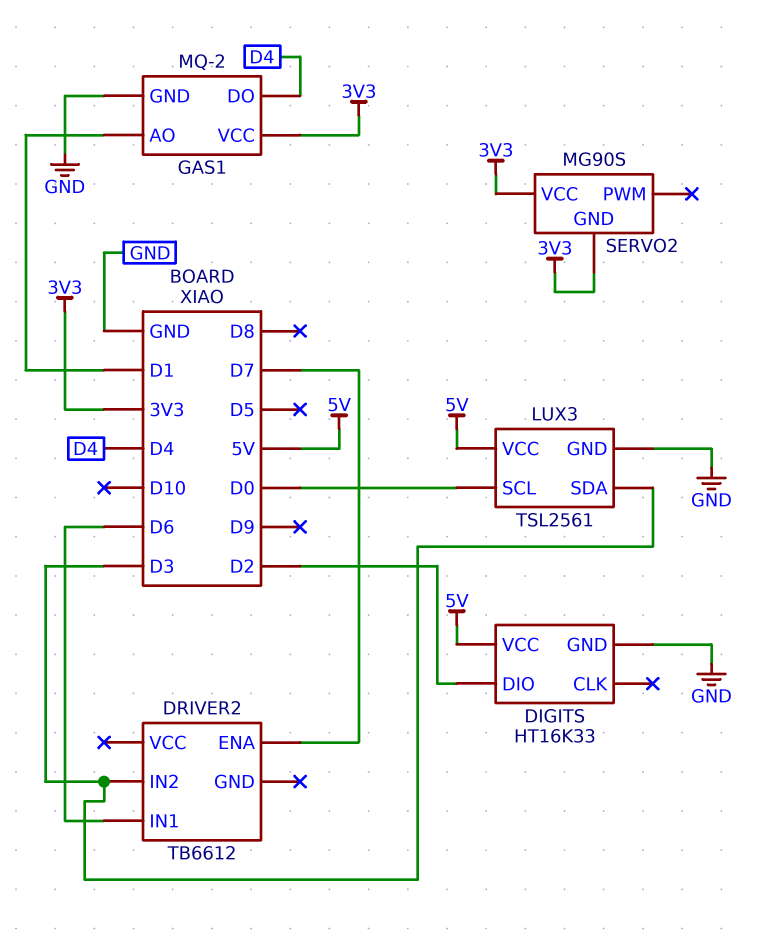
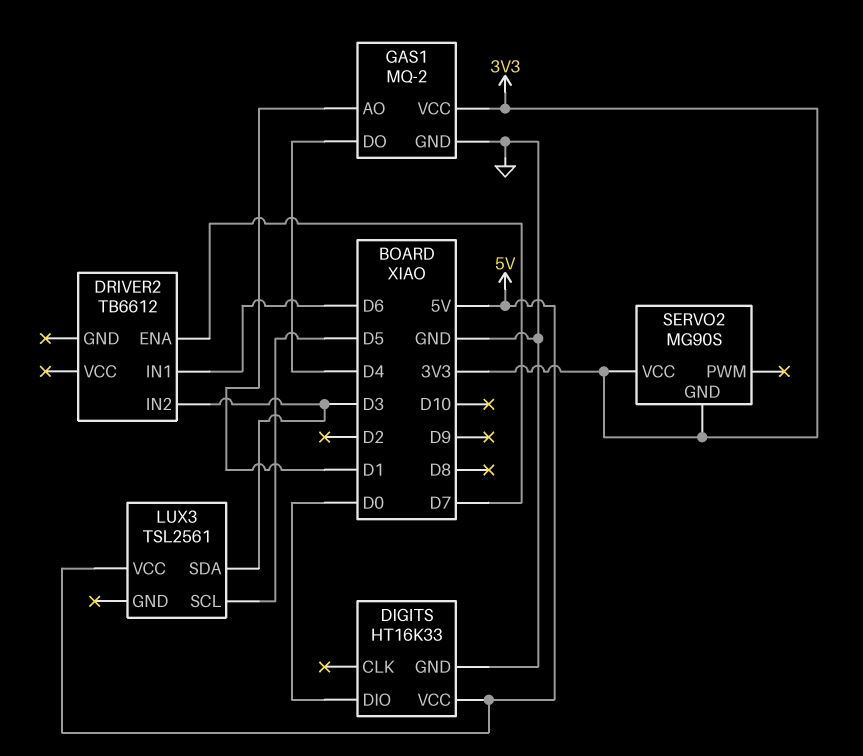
DIGITS pin DIO: D2 -> D0
LUX3 pin GND: GND -> none
LUX3 pin SCL: D0 -> D5

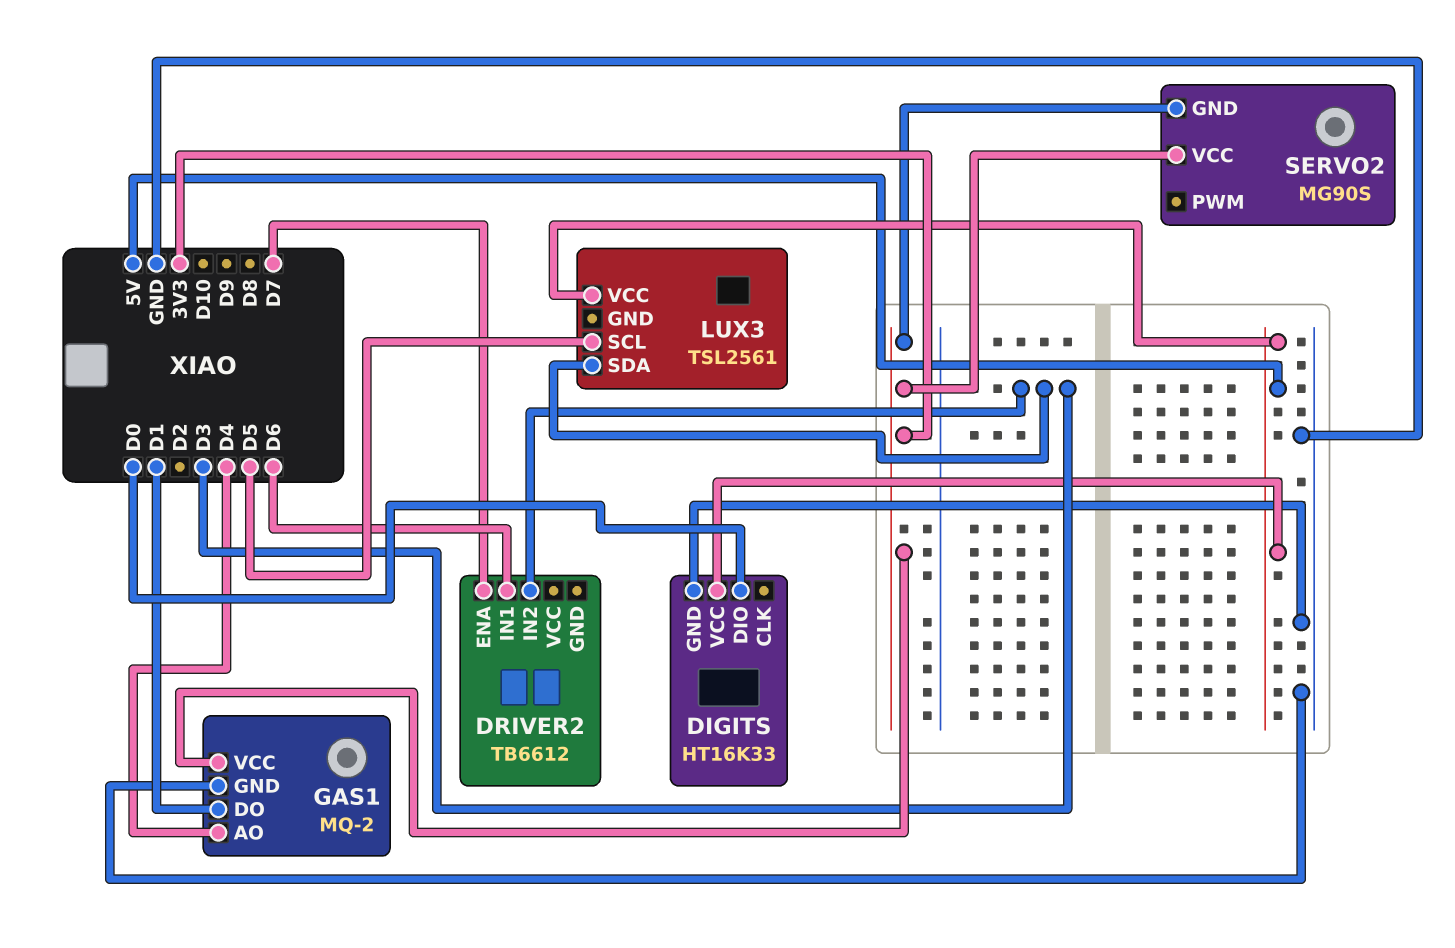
GAS1 pin AO: D1 -> D4
GAS1 pin DO: D4 -> D1

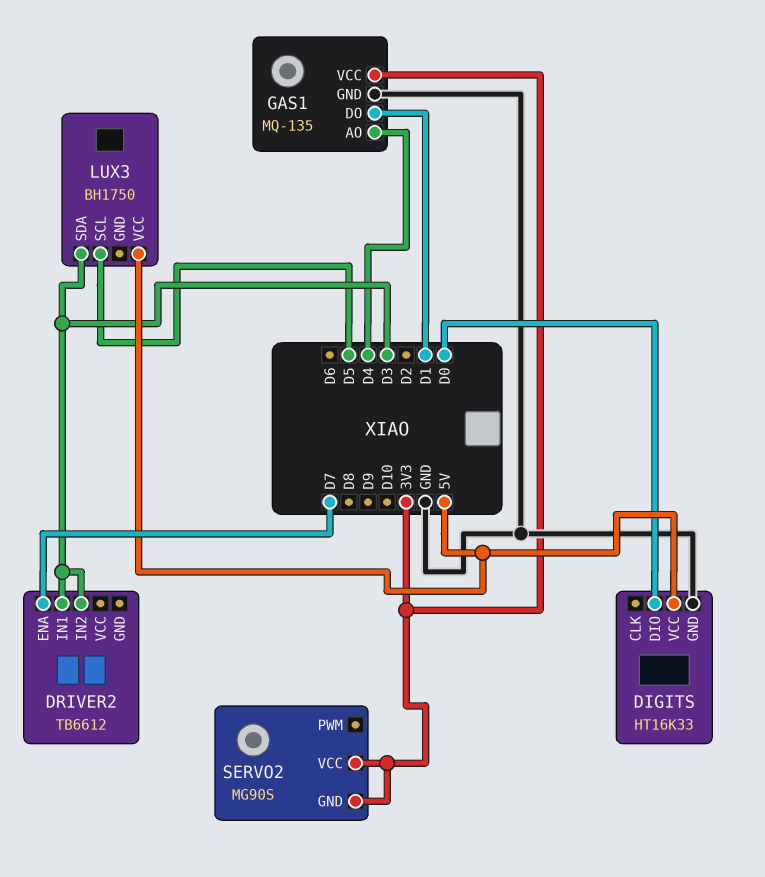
DRIVER2 pin IN1: D6 -> D3
GAS1: MQ-2 -> MQ-135
LUX3: TSL2561 -> BH1750

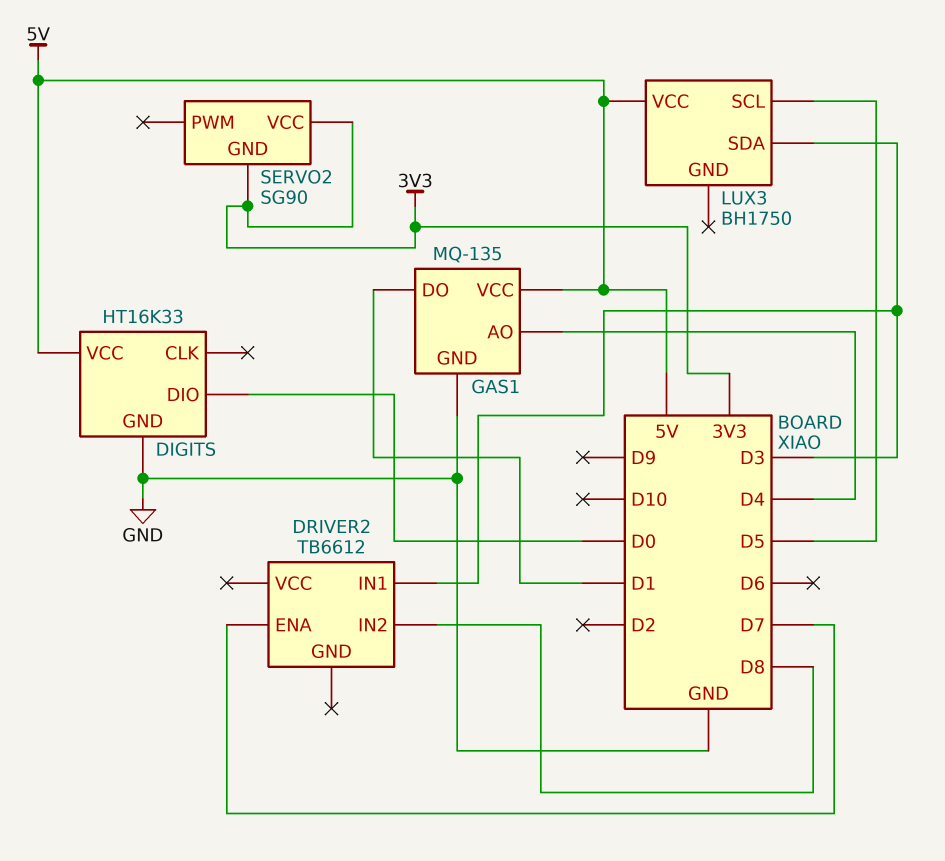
DRIVER2 pin IN2: D3 -> D8
GAS1 pin VCC: 3V3 -> 5V
SERVO2: MG90S -> SG90

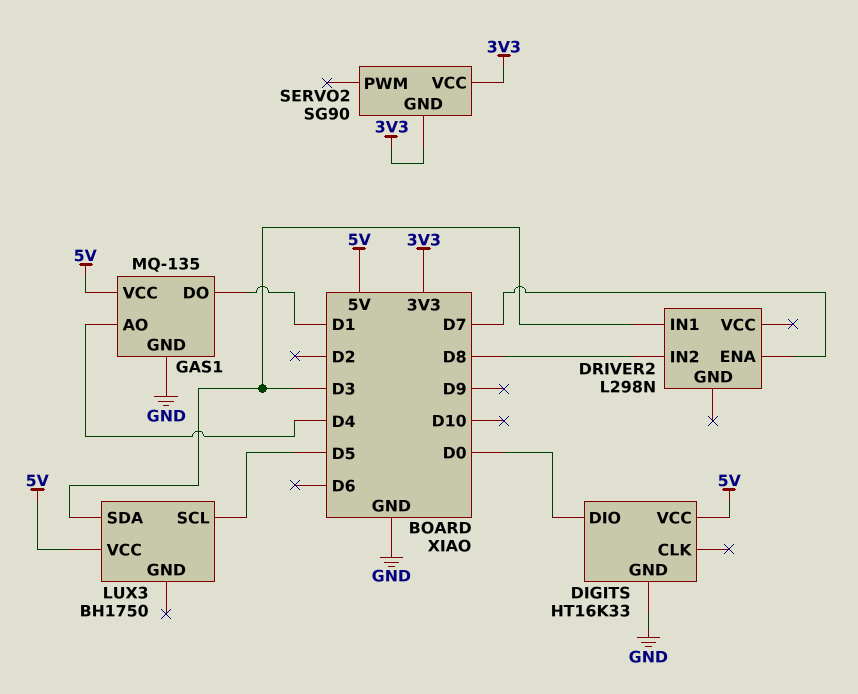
DRIVER2: TB6612 -> L298N

